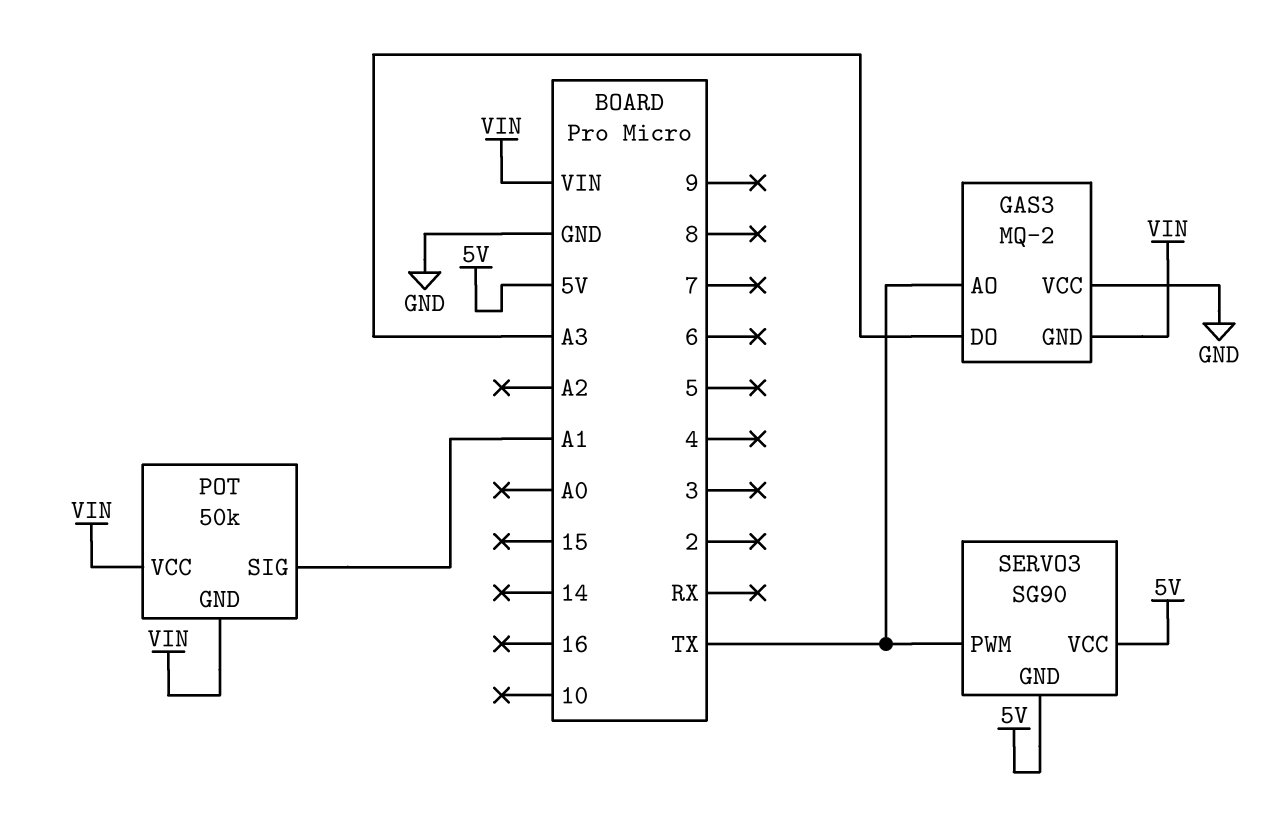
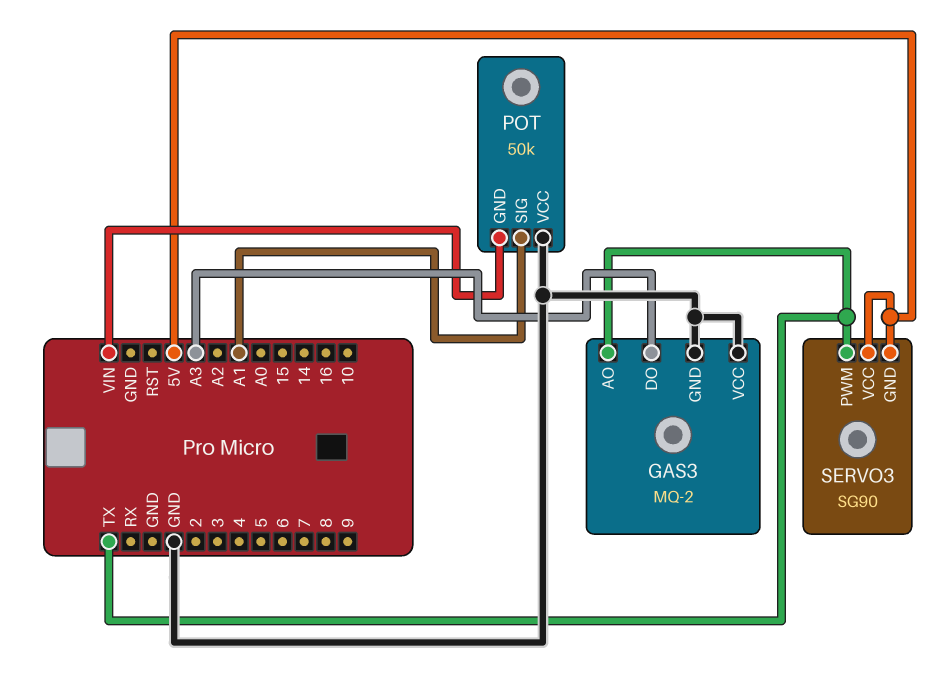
GAS3 pin GND: VIN -> GND
POT pin VCC: VIN -> GND

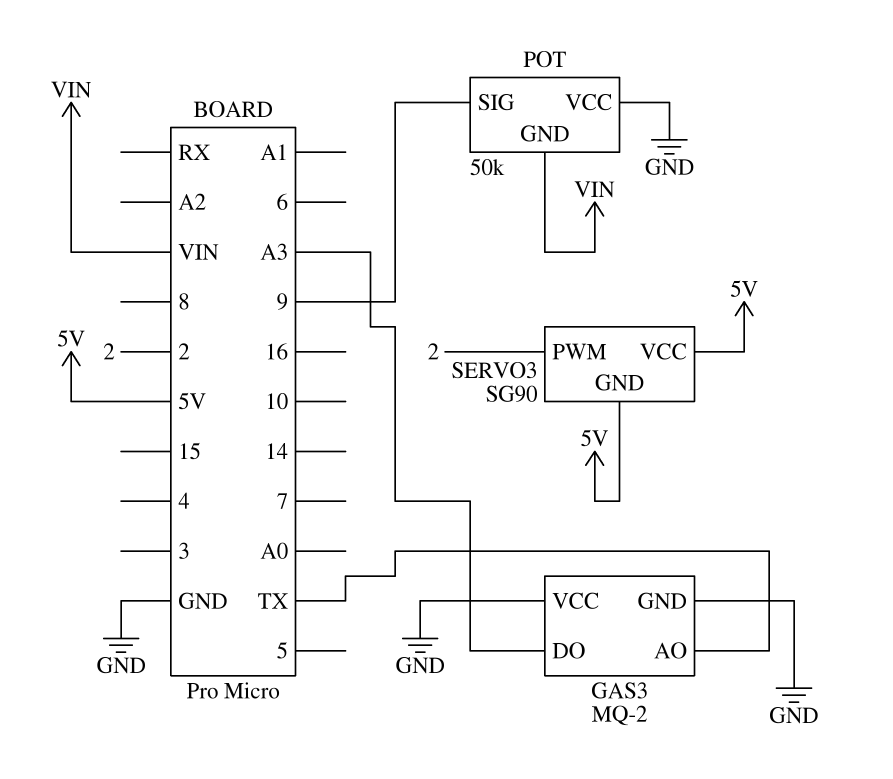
POT pin SIG: A1 -> 9
SERVO3 pin PWM: TX -> 2

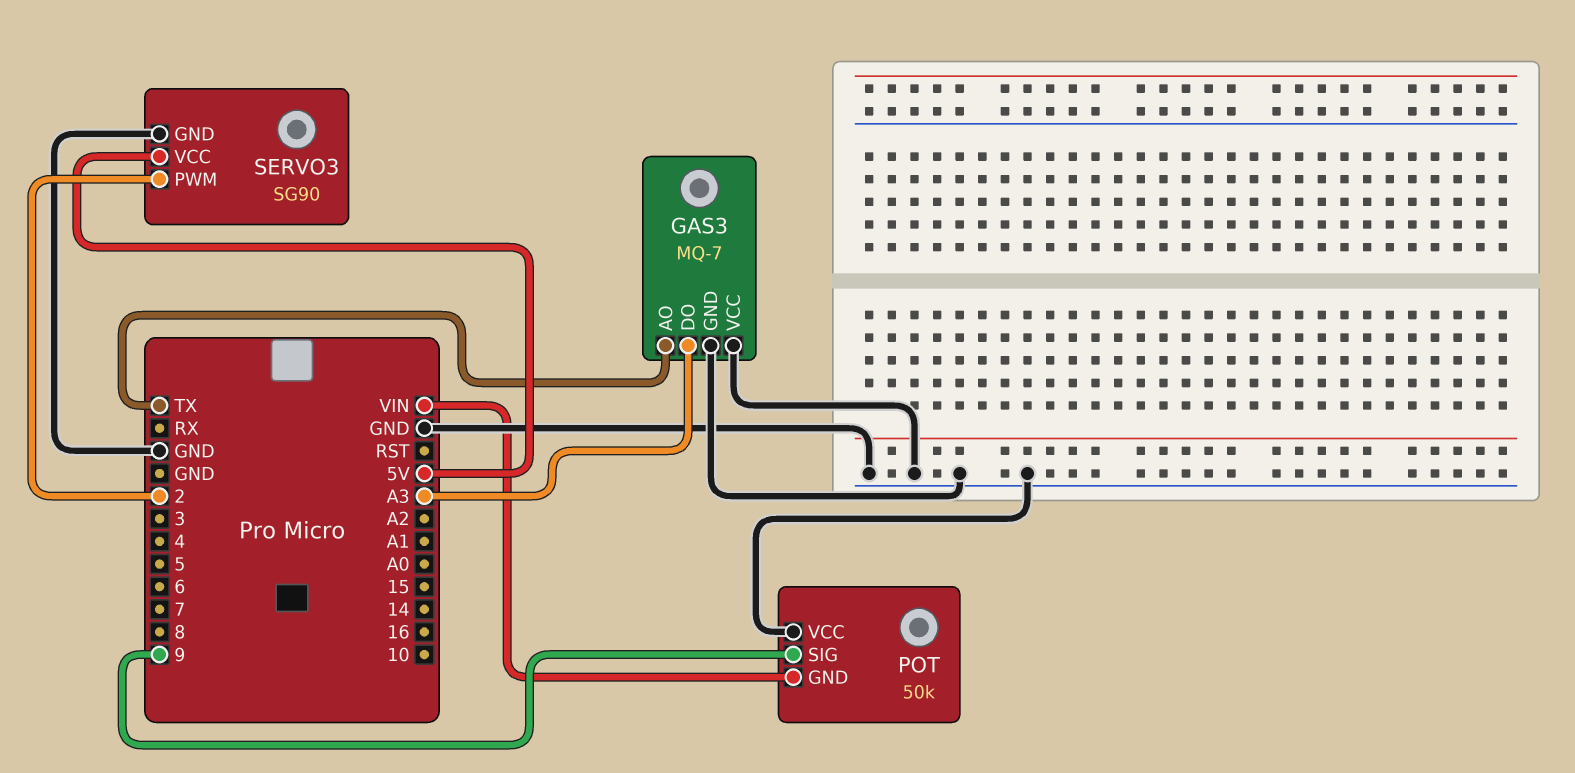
GAS3: MQ-2 -> MQ-7
SERVO3 pin GND: 5V -> GND

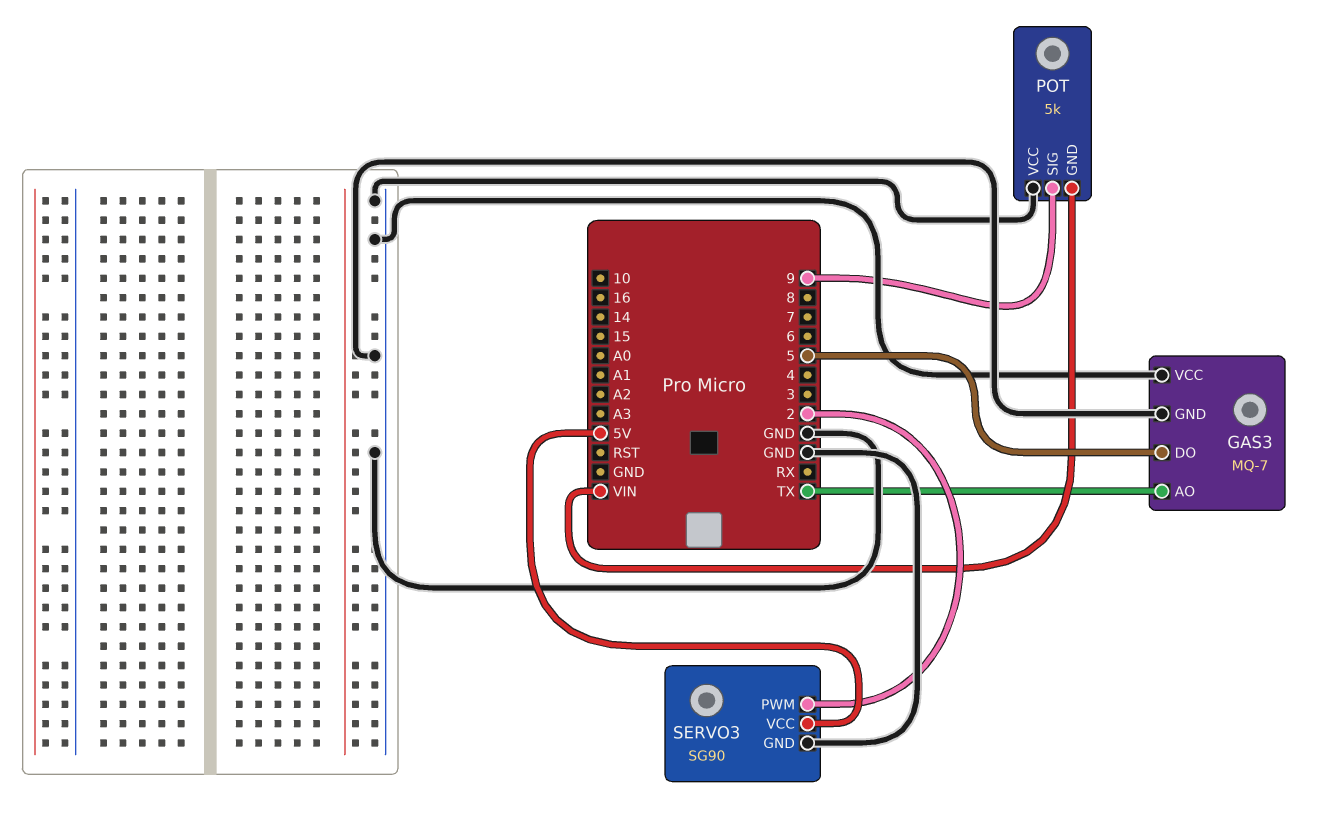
GAS3 pin DO: A3 -> 5
POT: 50k -> 5k

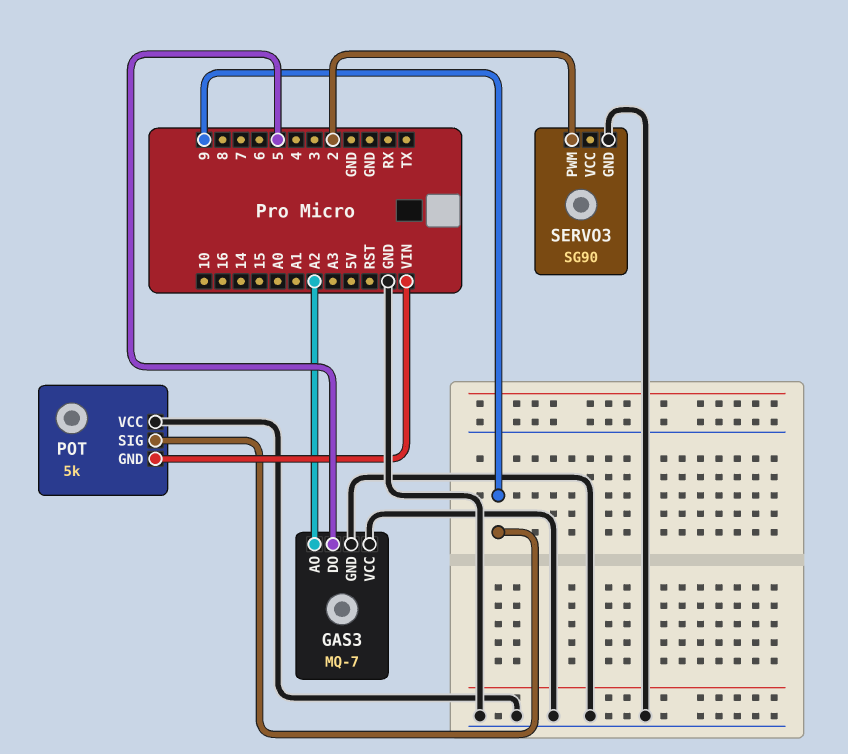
GAS3 pin AO: TX -> A2
SERVO3 pin VCC: 5V -> none

